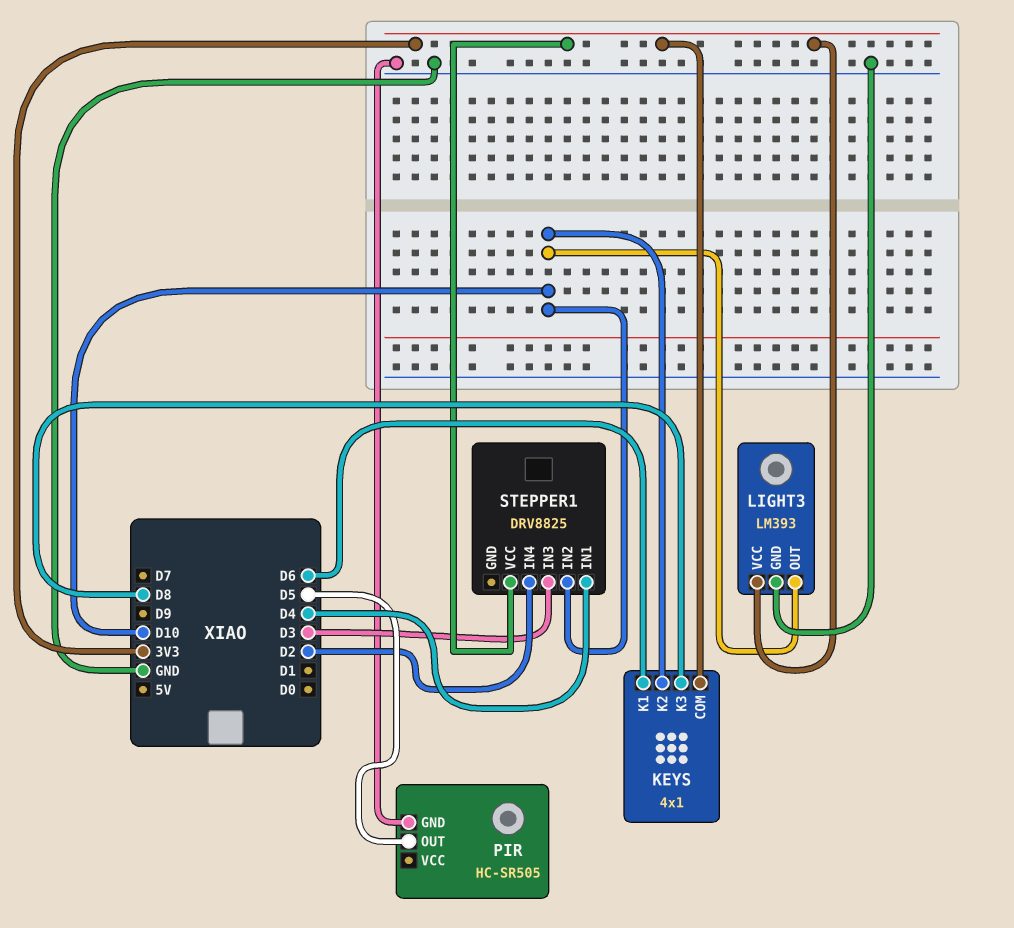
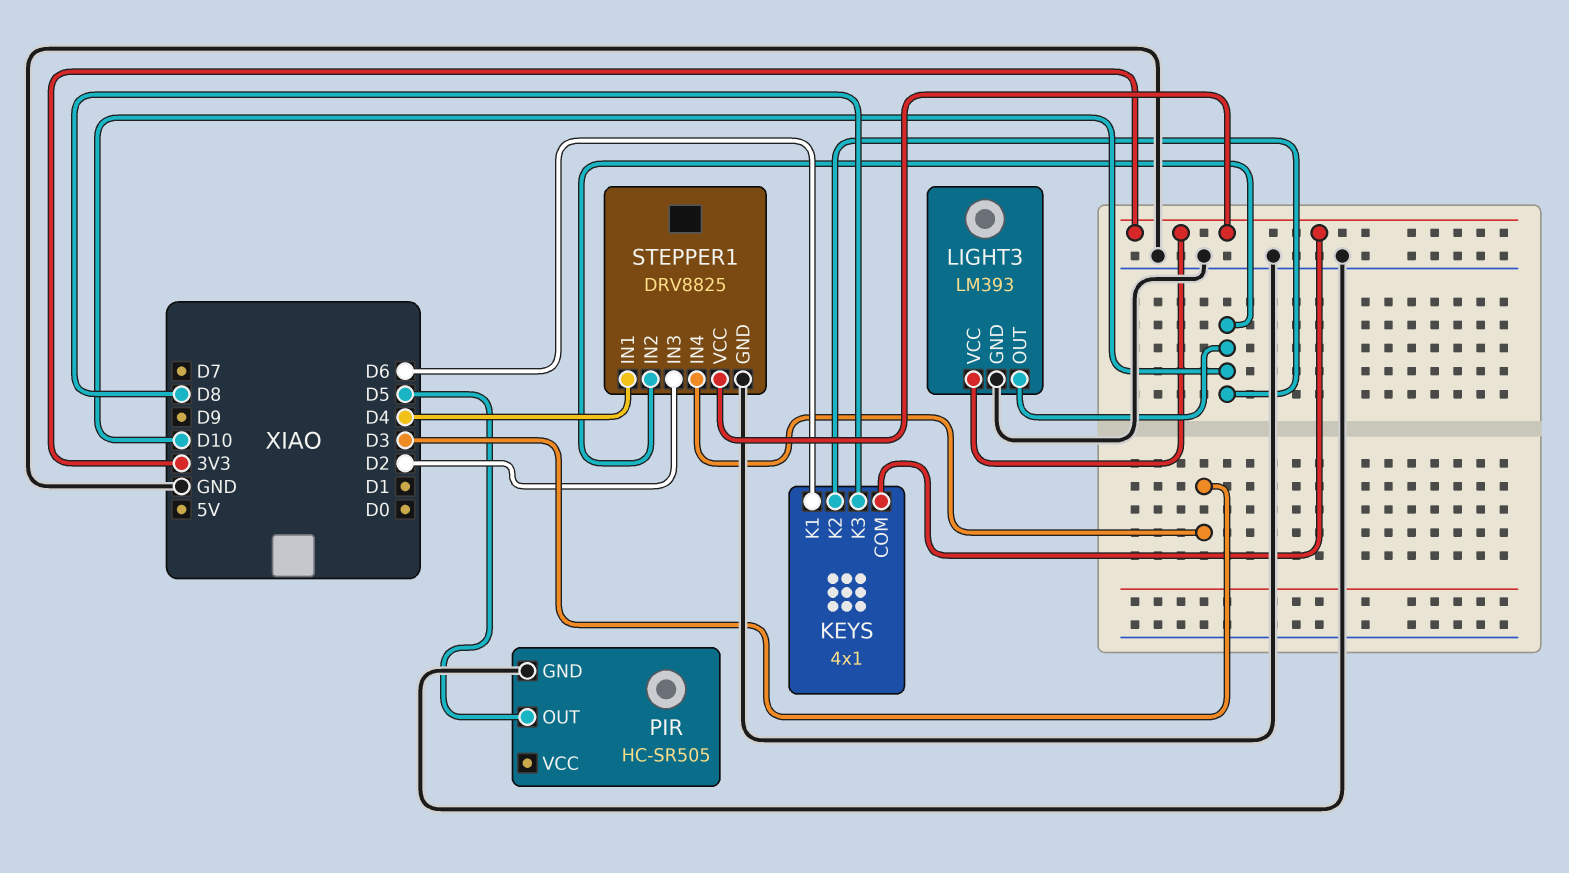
STEPPER1 pin GND: none -> GND
STEPPER1 pin IN3: D3 -> D2
STEPPER1 pin IN4: D2 -> D3

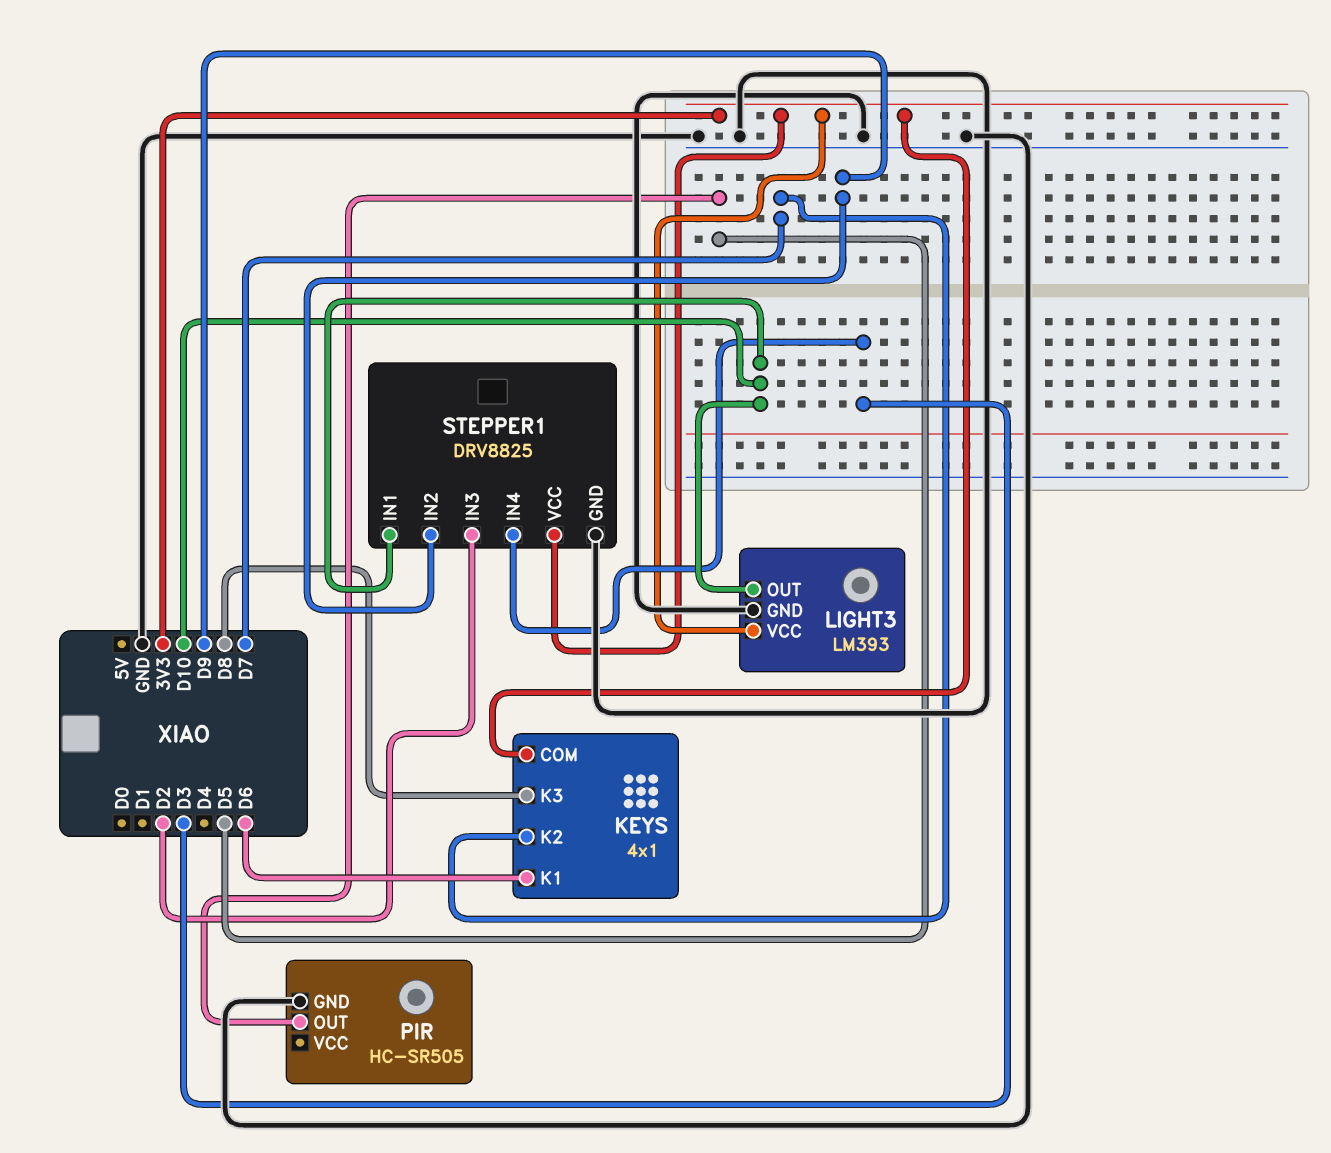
KEYS pin K2: D10 -> D7
STEPPER1 pin IN1: D4 -> D10
STEPPER1 pin IN2: D10 -> D9

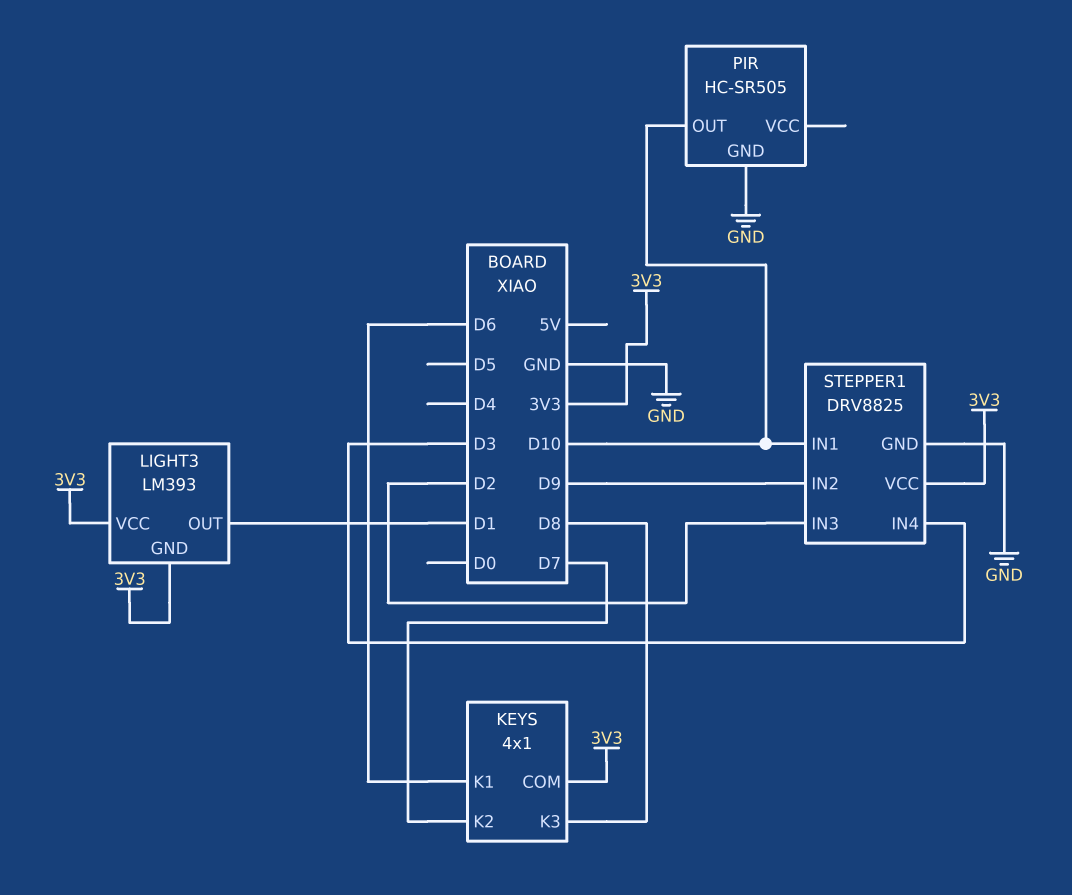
LIGHT3 pin GND: GND -> 3V3
LIGHT3 pin OUT: D10 -> D1
PIR pin OUT: D5 -> D10

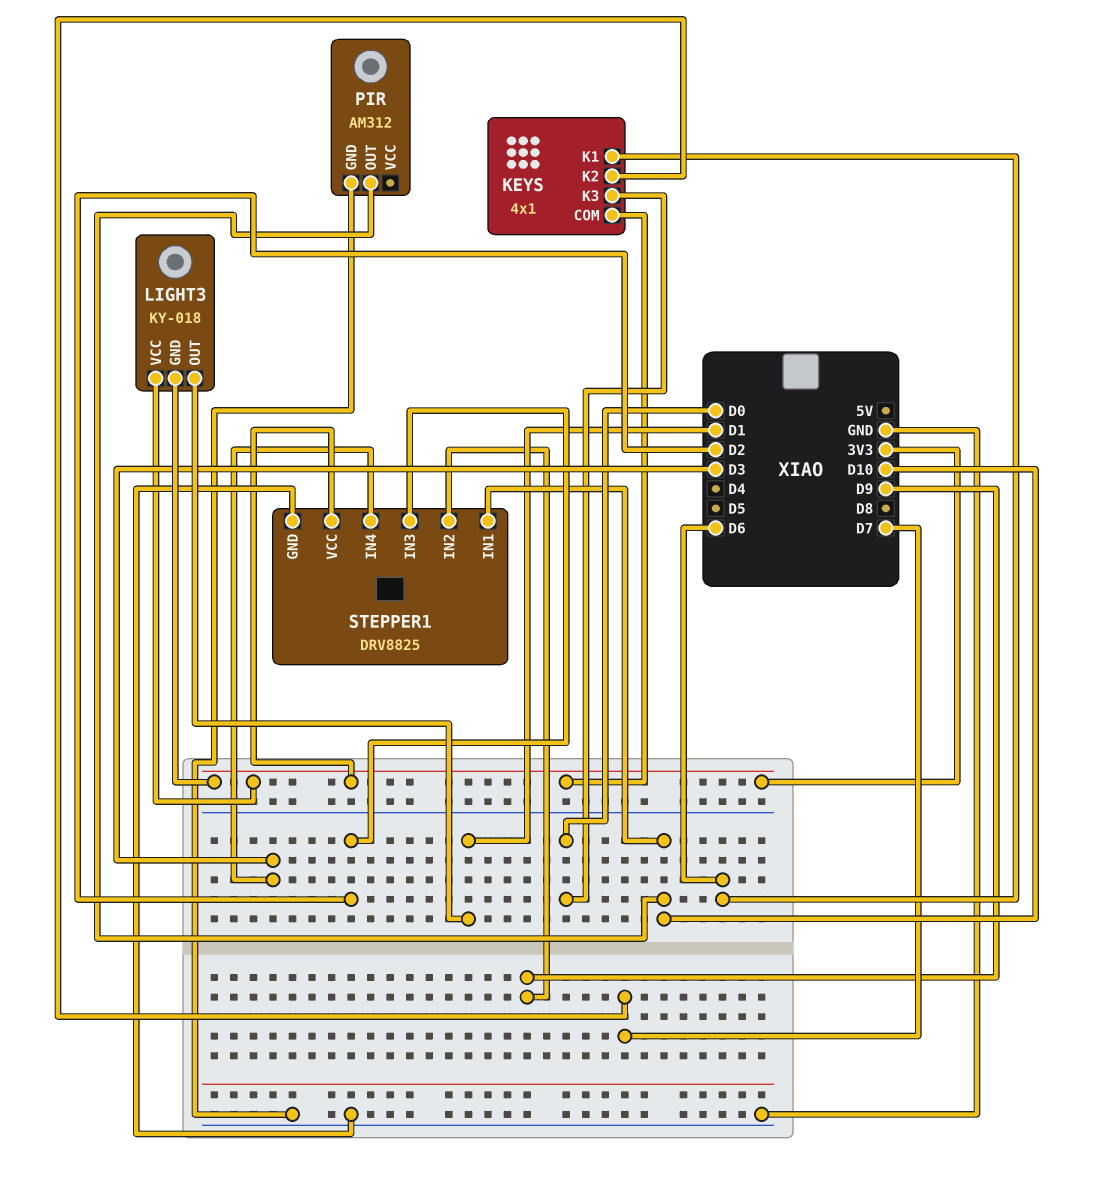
KEYS pin K3: D8 -> D0
LIGHT3: LM393 -> KY-018
PIR: HC-SR505 -> AM312

